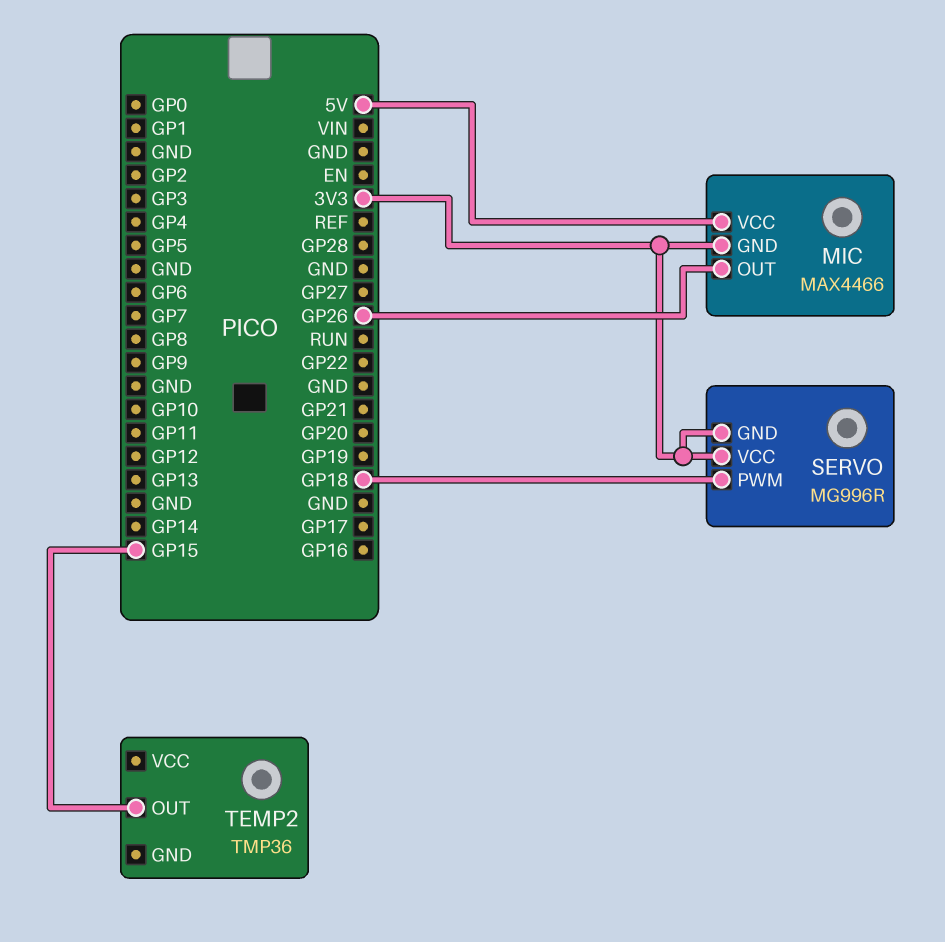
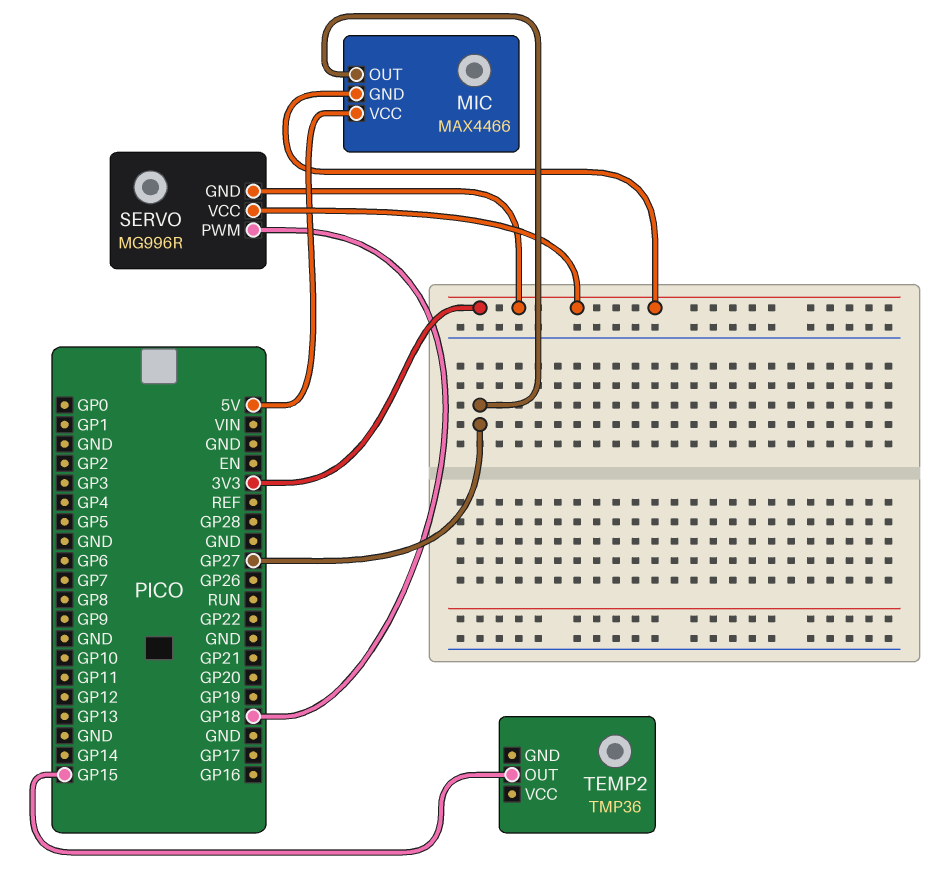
MIC pin OUT: GP26 -> GP27

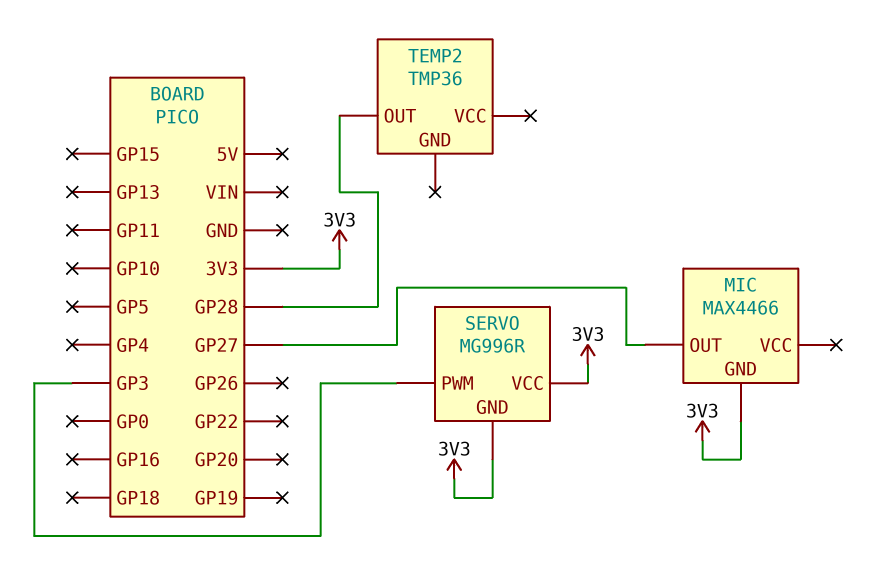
MIC pin VCC: 5V -> none
SERVO pin PWM: GP18 -> GP3
TEMP2 pin OUT: GP15 -> GP28

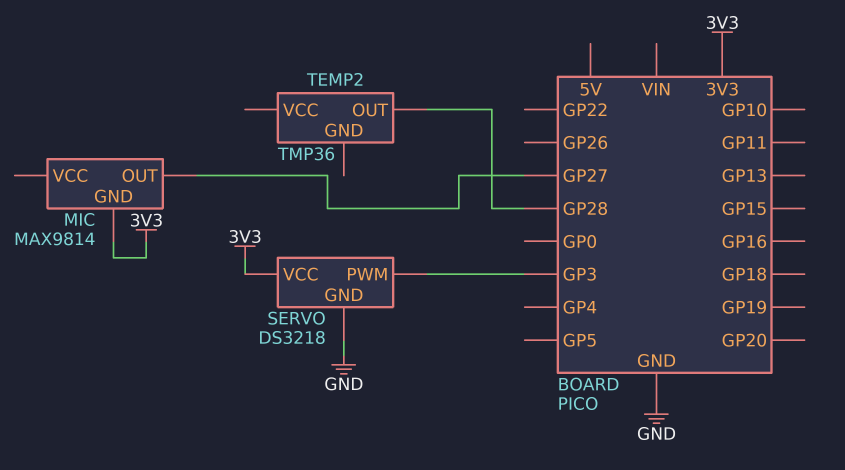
MIC: MAX4466 -> MAX9814
SERVO: MG996R -> DS3218
SERVO pin GND: 3V3 -> GND

